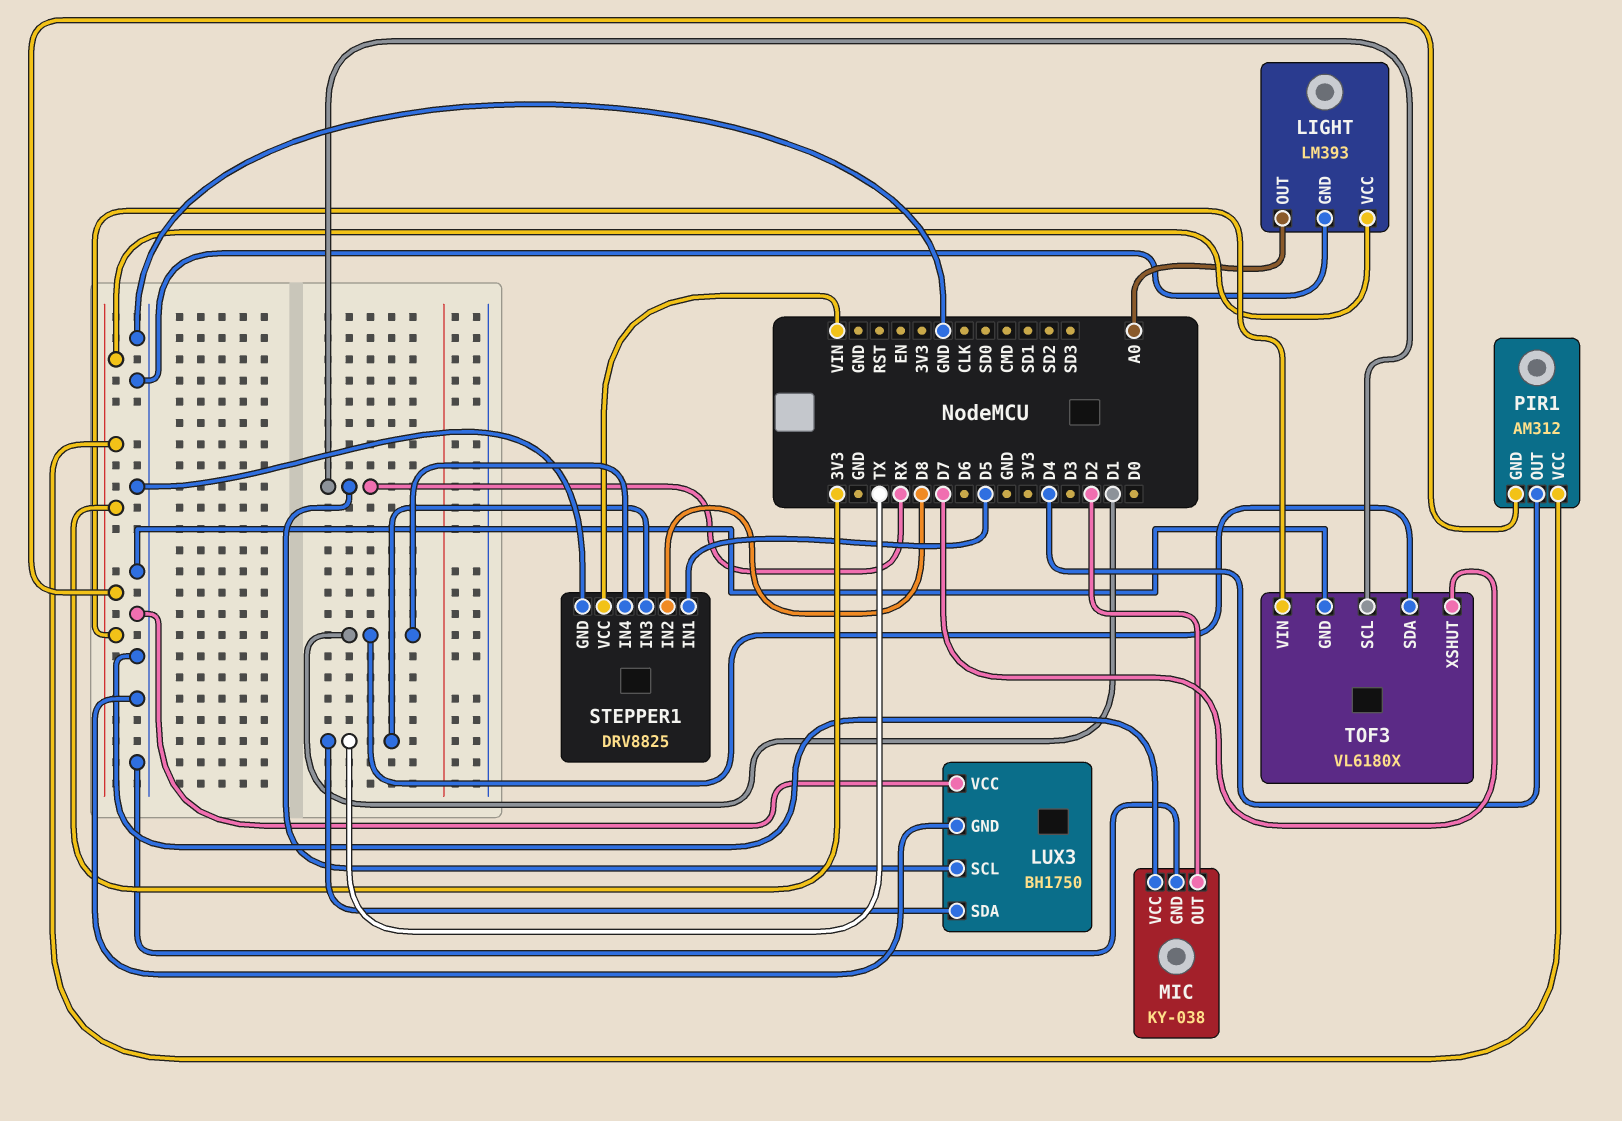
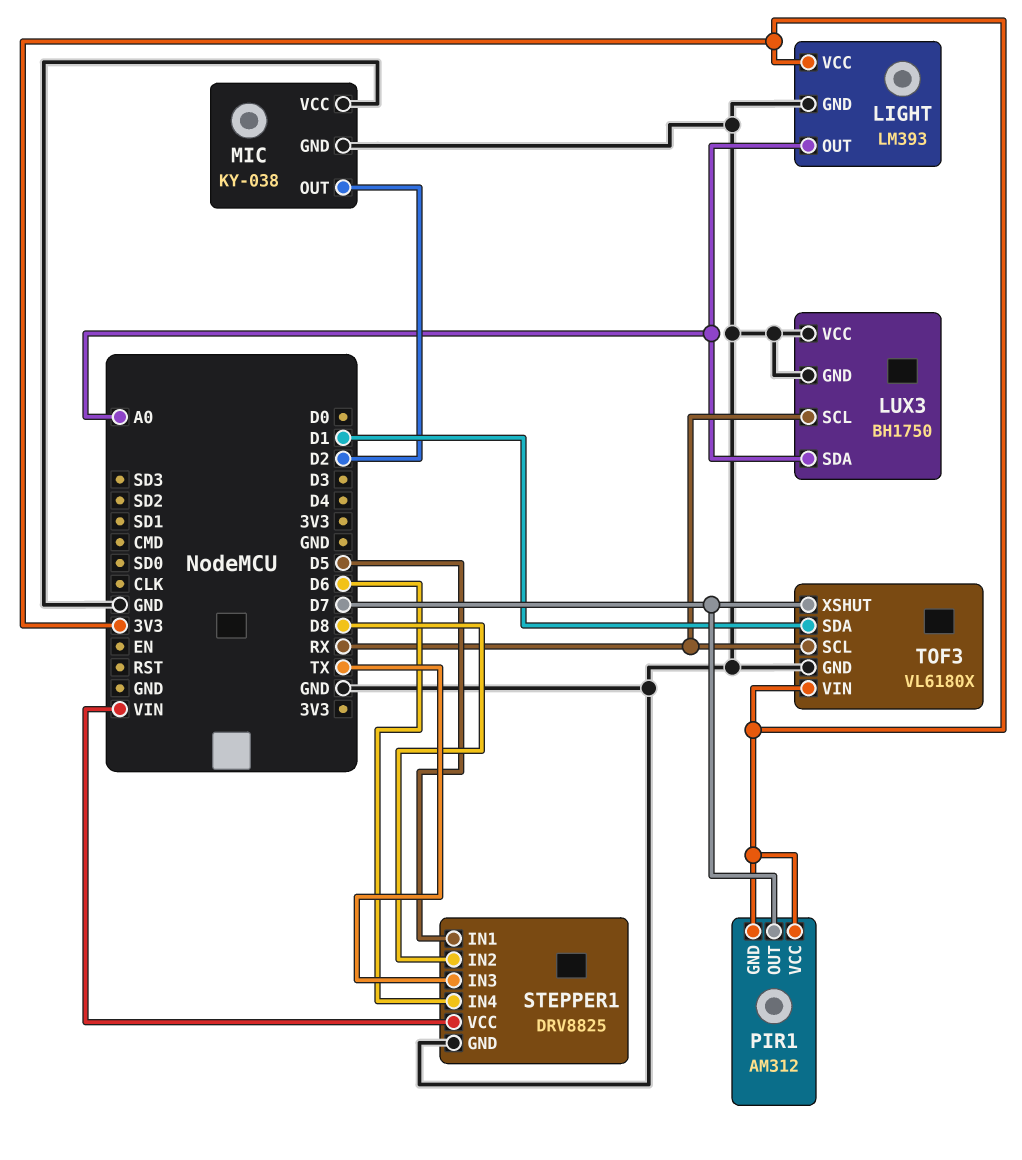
LUX3 pin SDA: TX -> A0
PIR1 pin OUT: D4 -> D7
STEPPER1 pin IN4: D1 -> D6

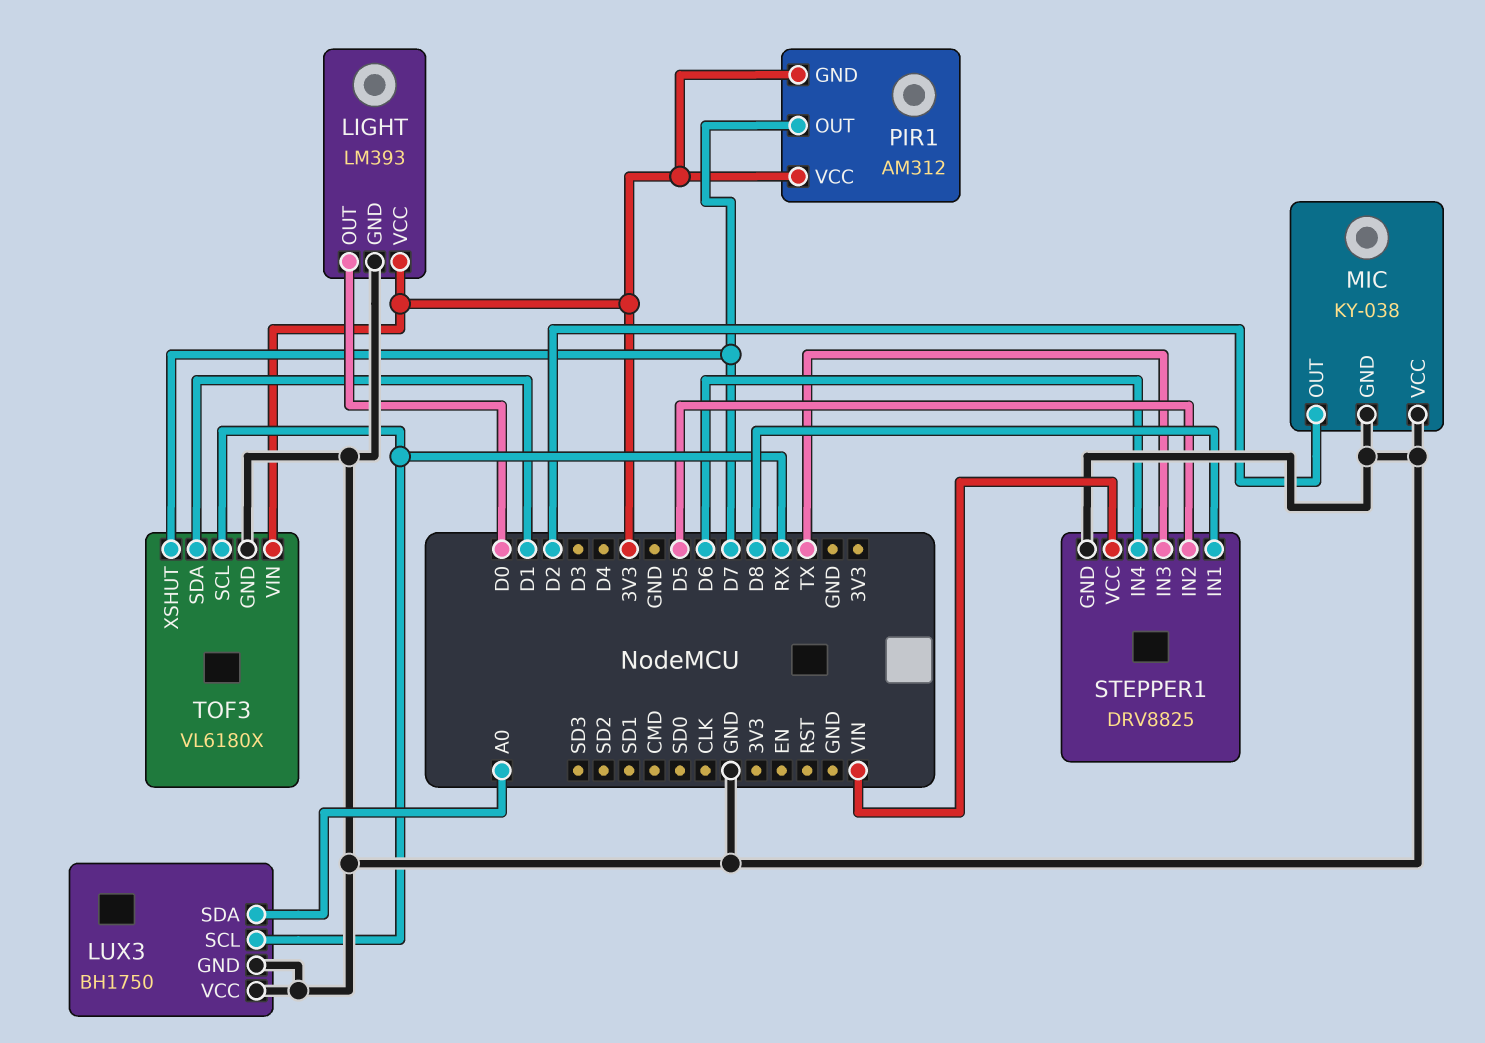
LIGHT pin OUT: A0 -> D0
STEPPER1 pin IN1: D5 -> D8
STEPPER1 pin IN2: D8 -> D5

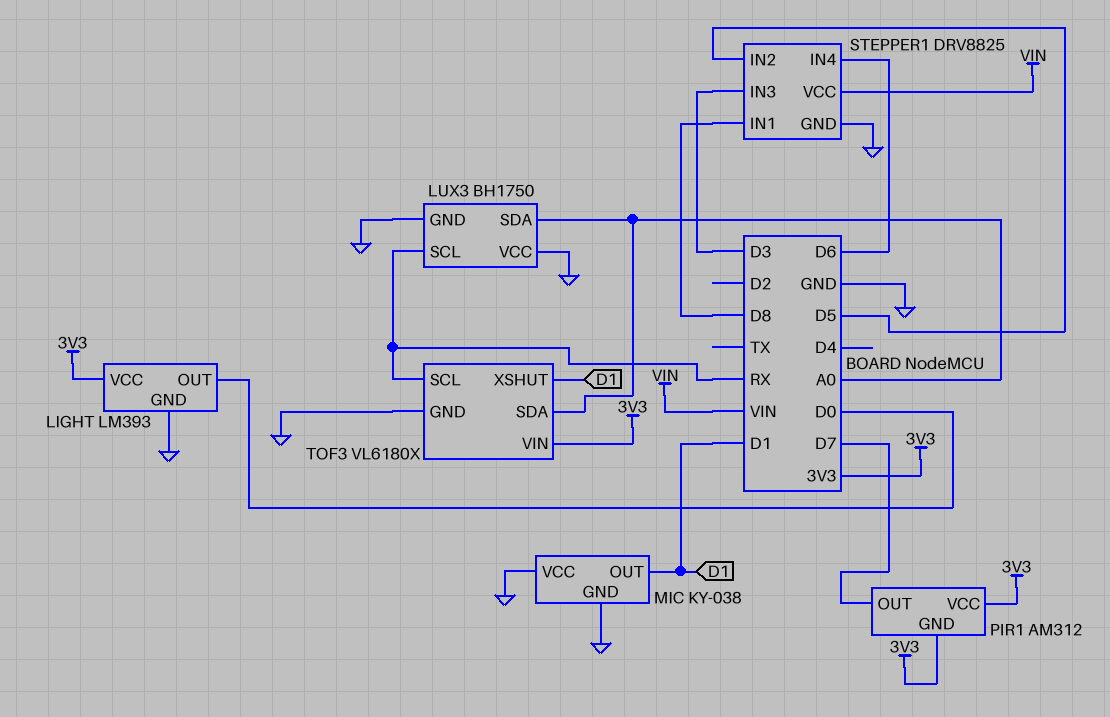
MIC pin OUT: D2 -> D1
STEPPER1 pin IN3: TX -> D3
TOF3 pin SDA: D1 -> A0
TOF3 pin XSHUT: D7 -> D1

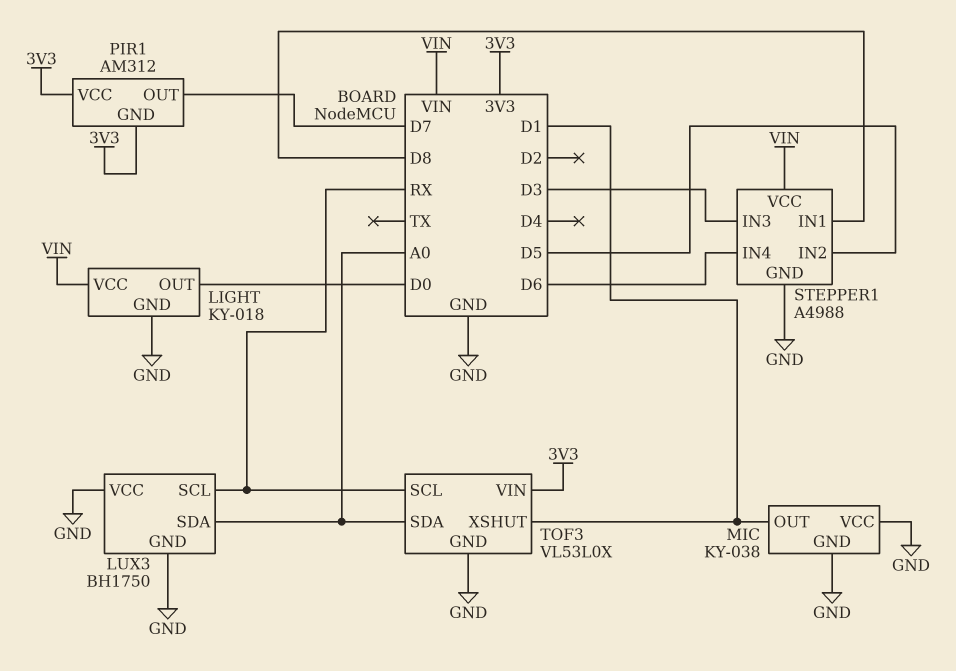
LIGHT: LM393 -> KY-018
LIGHT pin VCC: 3V3 -> VIN
STEPPER1: DRV8825 -> A4988
TOF3: VL6180X -> VL53L0X

